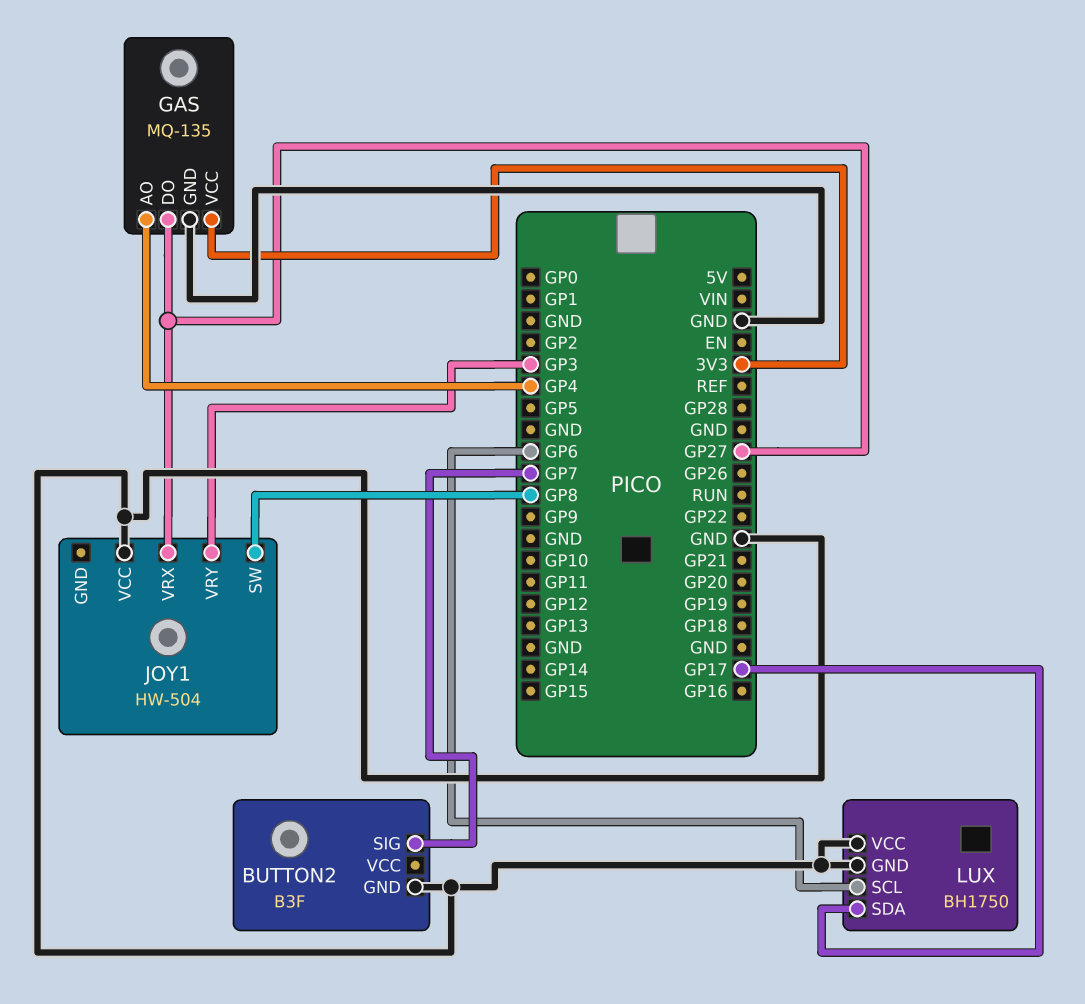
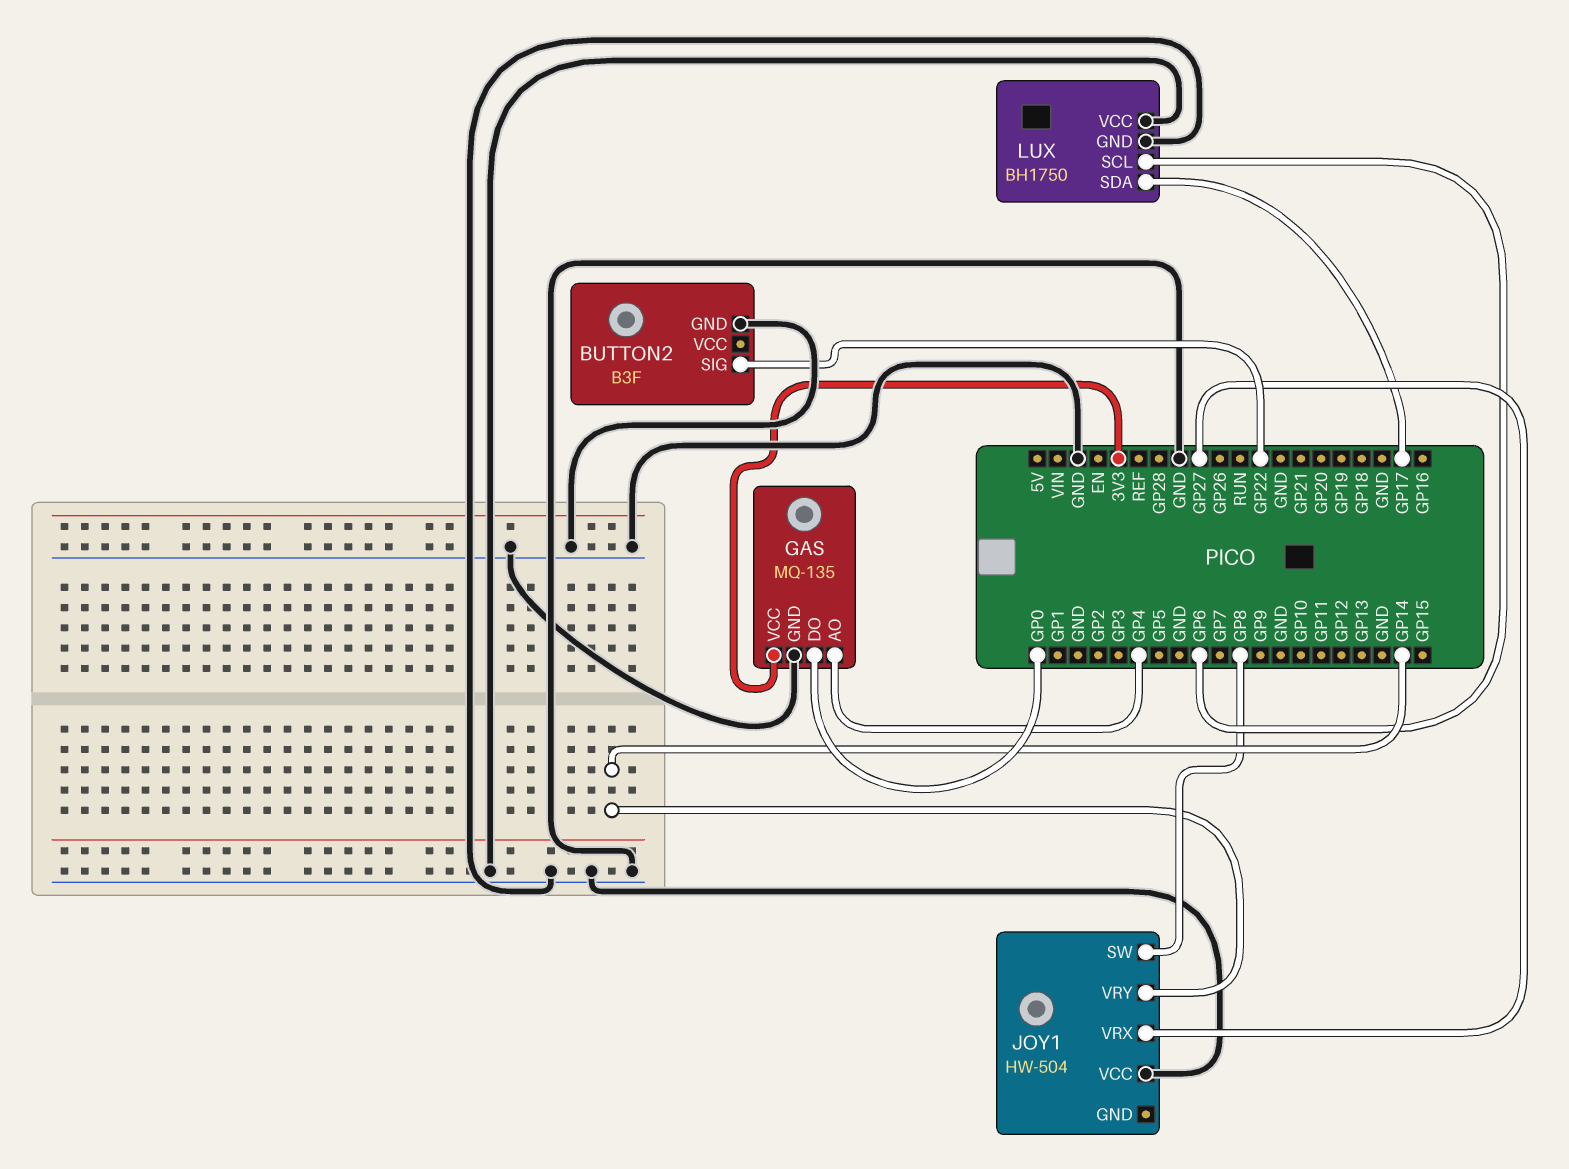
BUTTON2 pin SIG: GP7 -> GP22
GAS pin DO: GP27 -> GP0
JOY1 pin VRY: GP3 -> GP14

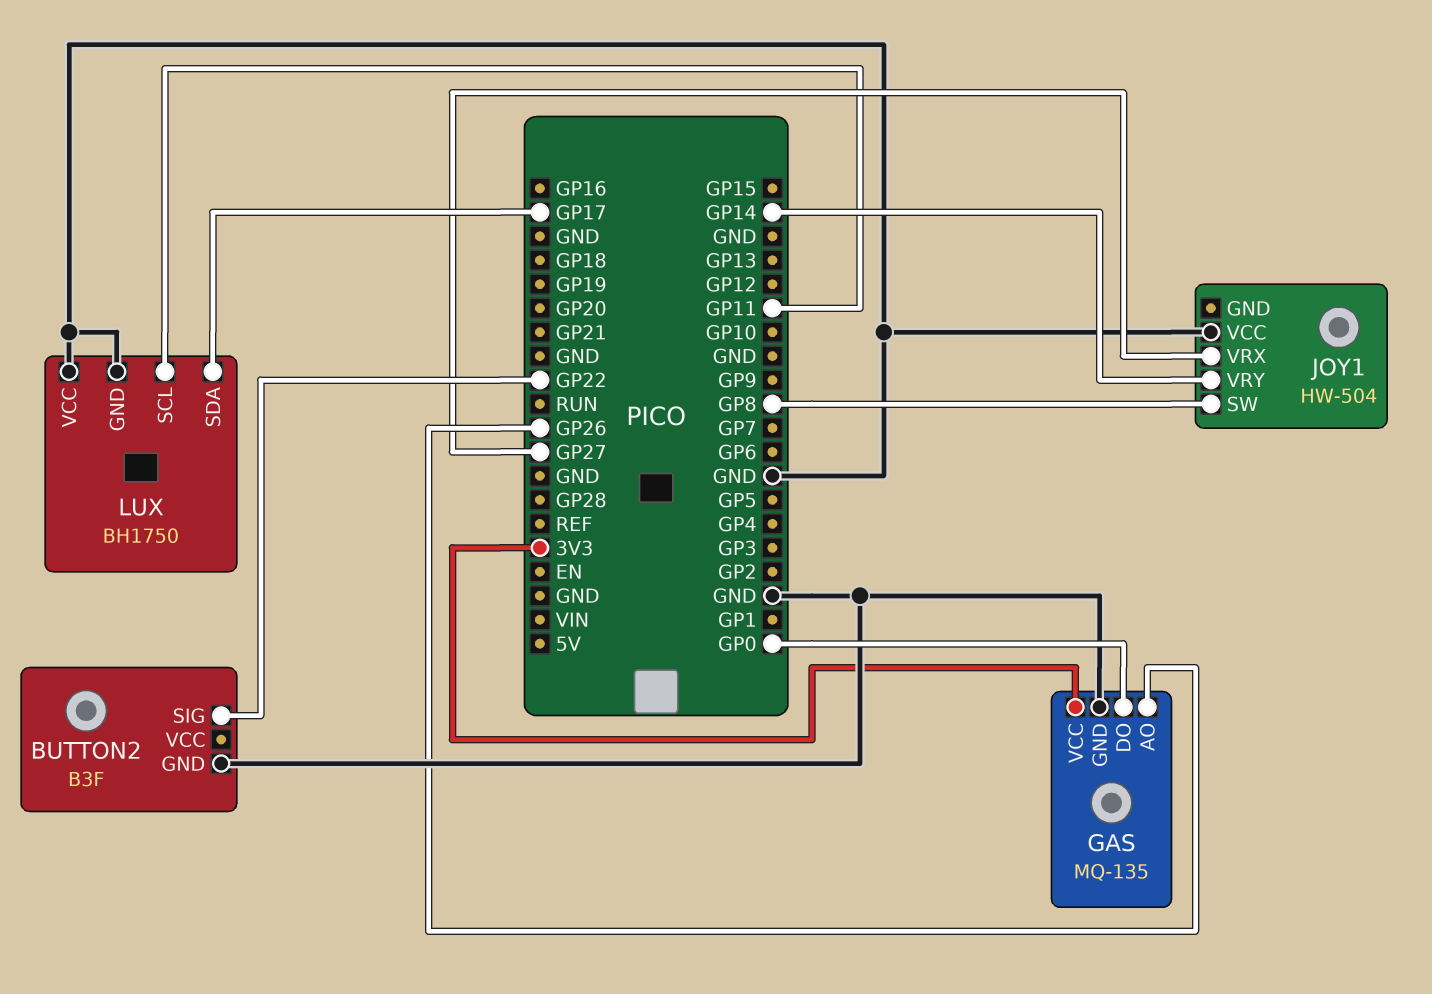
GAS pin AO: GP4 -> GP26
LUX pin SCL: GP6 -> GP11

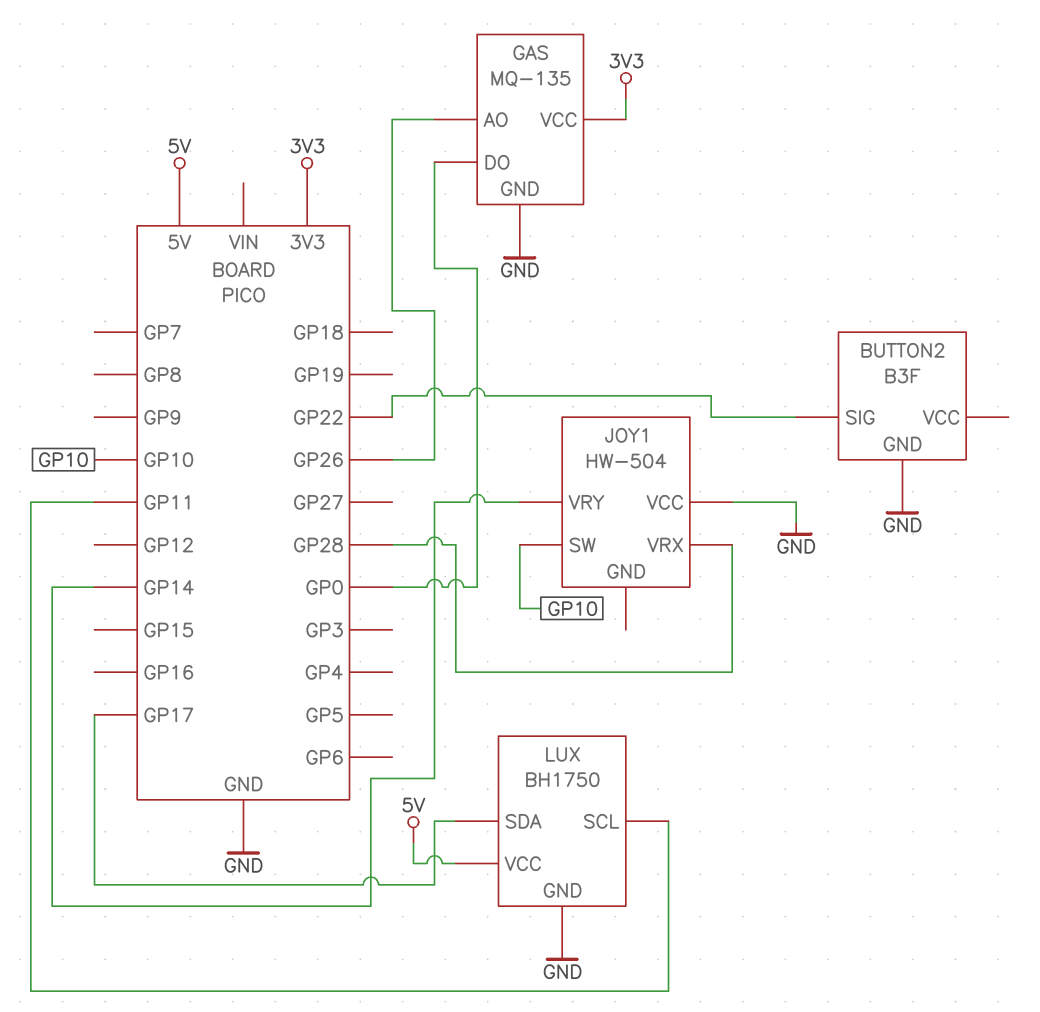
JOY1 pin SW: GP8 -> GP10
JOY1 pin VRX: GP27 -> GP28
LUX pin VCC: GND -> 5V

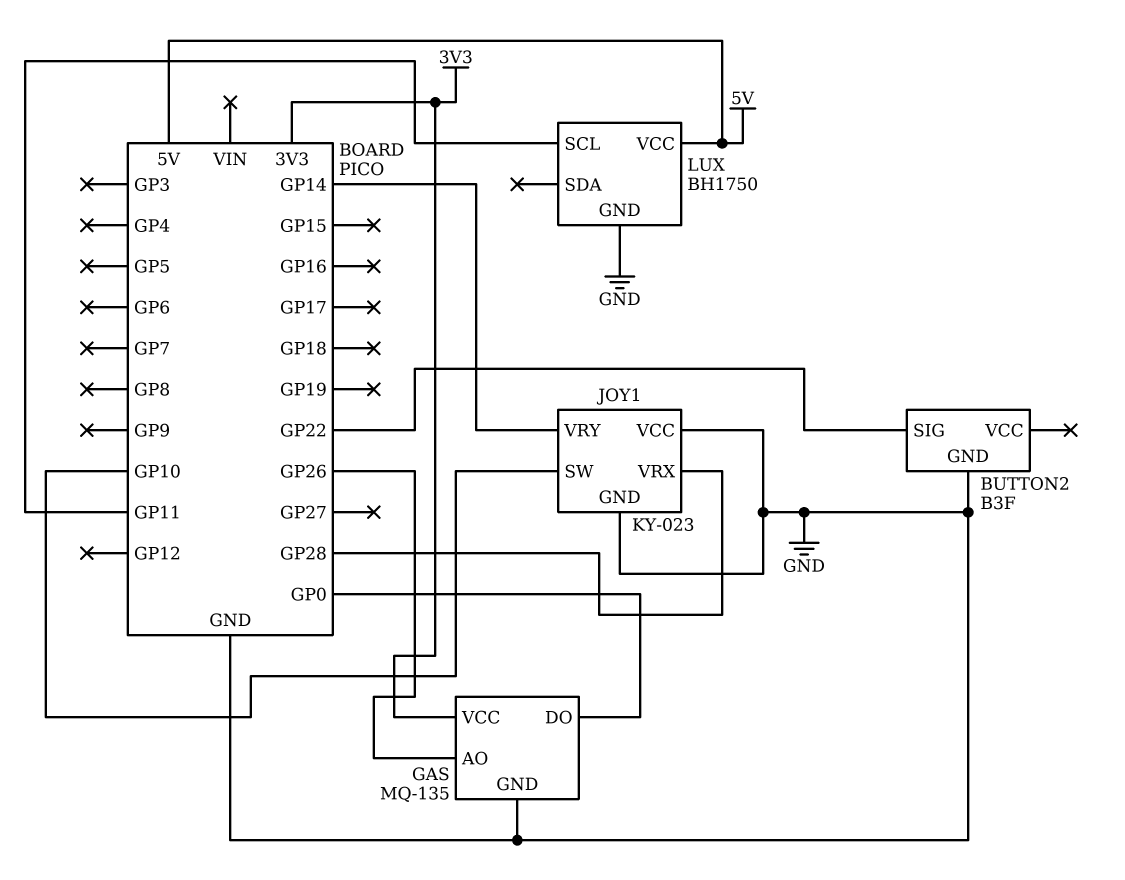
JOY1: HW-504 -> KY-023
JOY1 pin GND: none -> GND
LUX pin SDA: GP17 -> none

